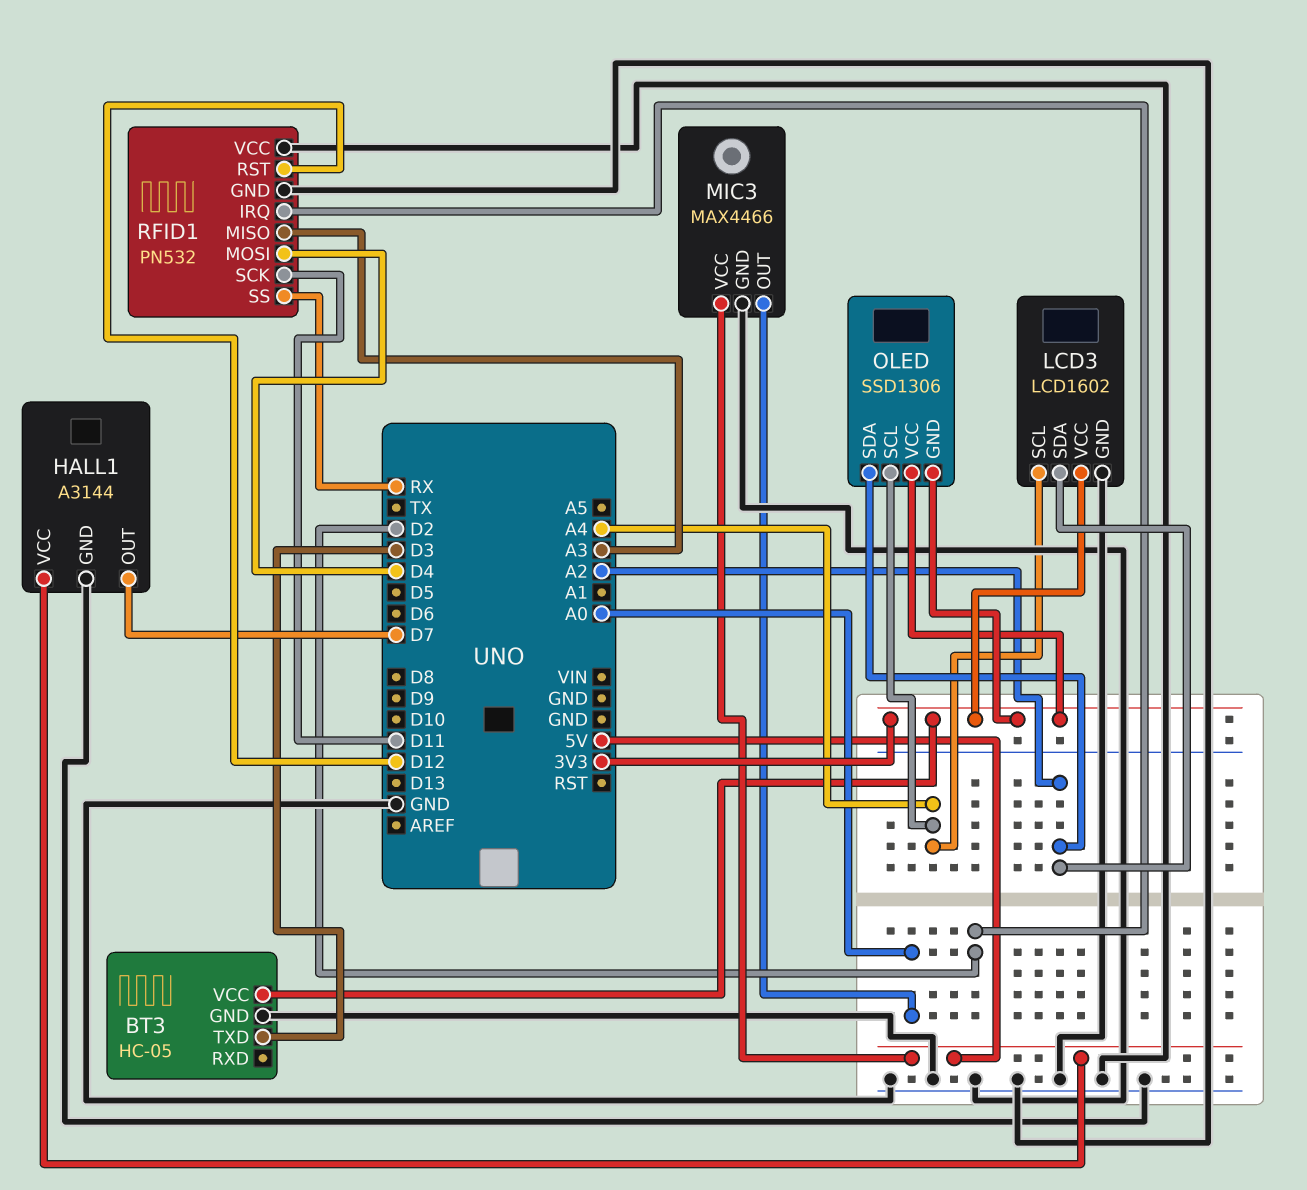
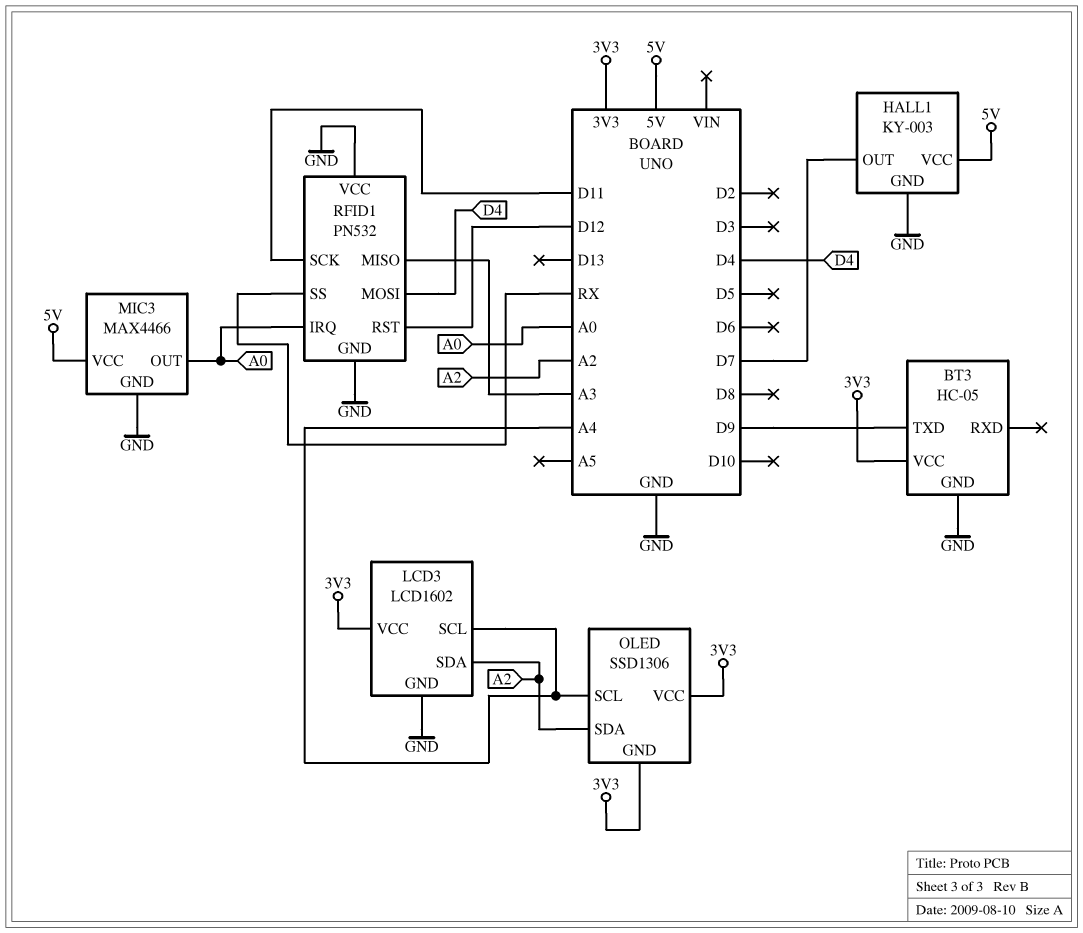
BT3 pin TXD: D3 -> D9
HALL1: A3144 -> KY-003
RFID1 pin IRQ: D2 -> A0

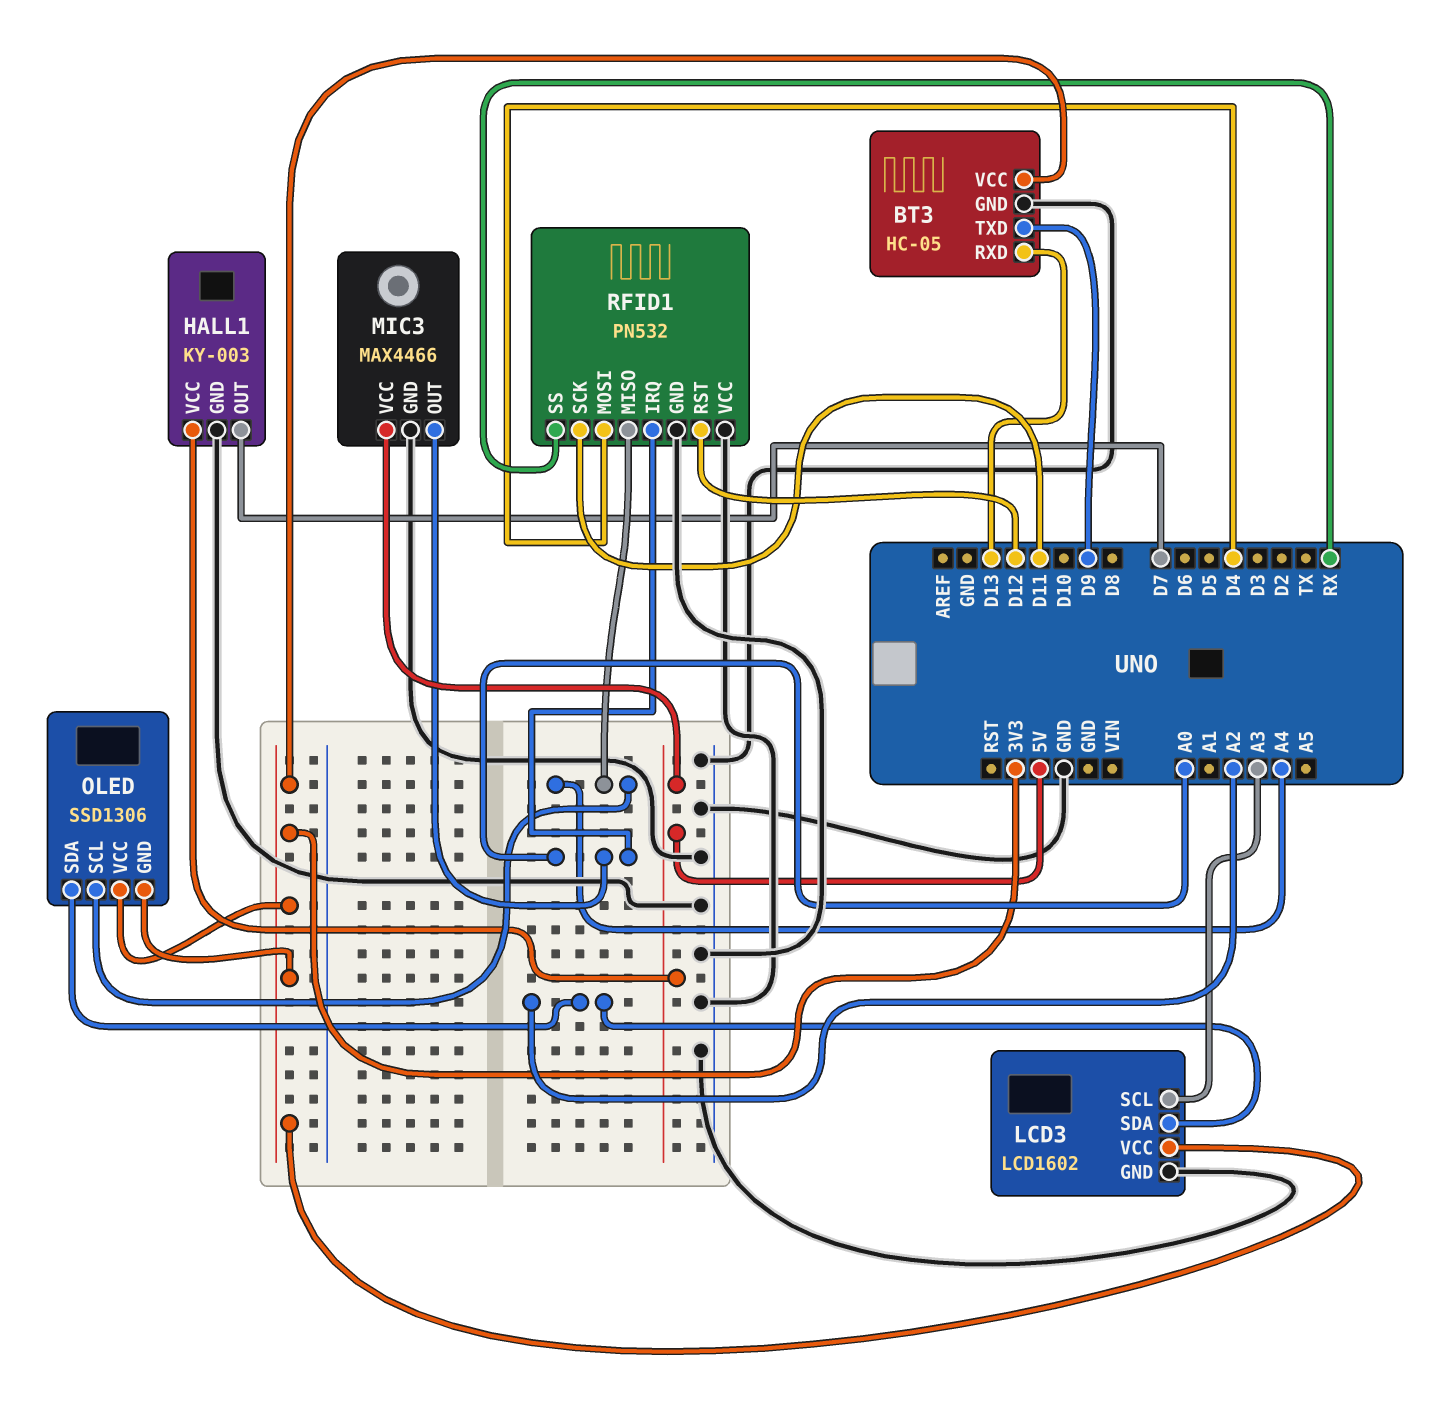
BT3 pin RXD: none -> D13
LCD3 pin SCL: A4 -> A3
RFID1 pin MISO: A3 -> A4

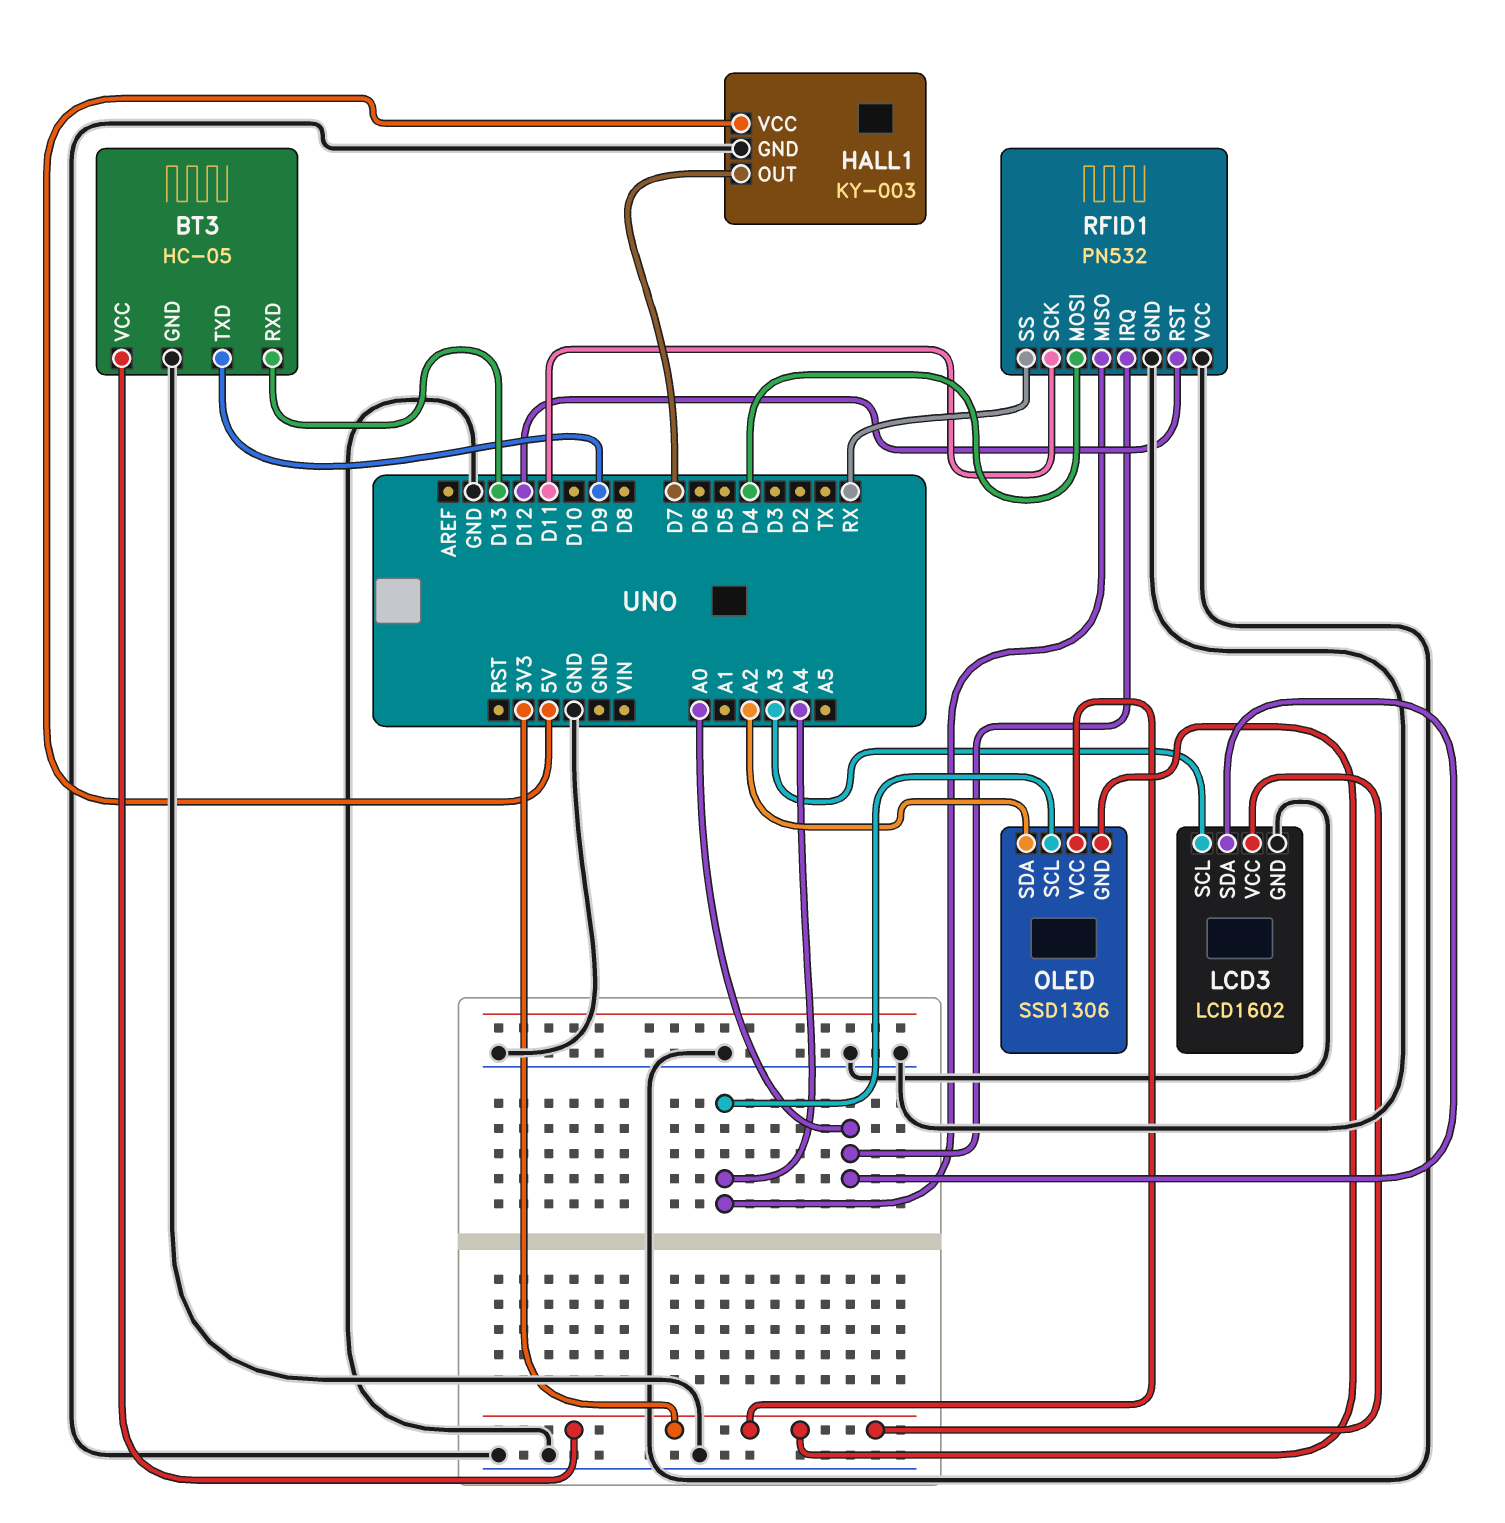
LCD3 pin SDA: A2 -> A0
MIC3: MAX4466 -> none
MIC3 pin GND: GND -> none
MIC3 pin OUT: A0 -> none
MIC3 pin VCC: 5V -> none

